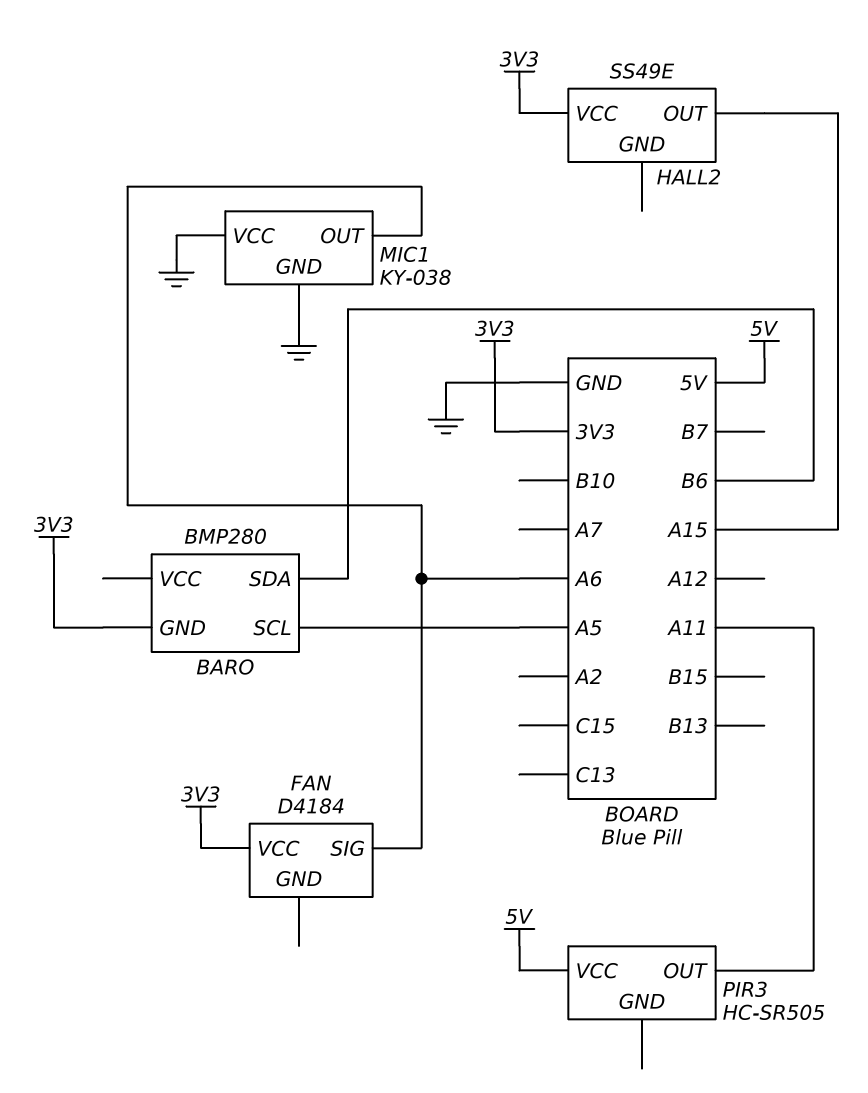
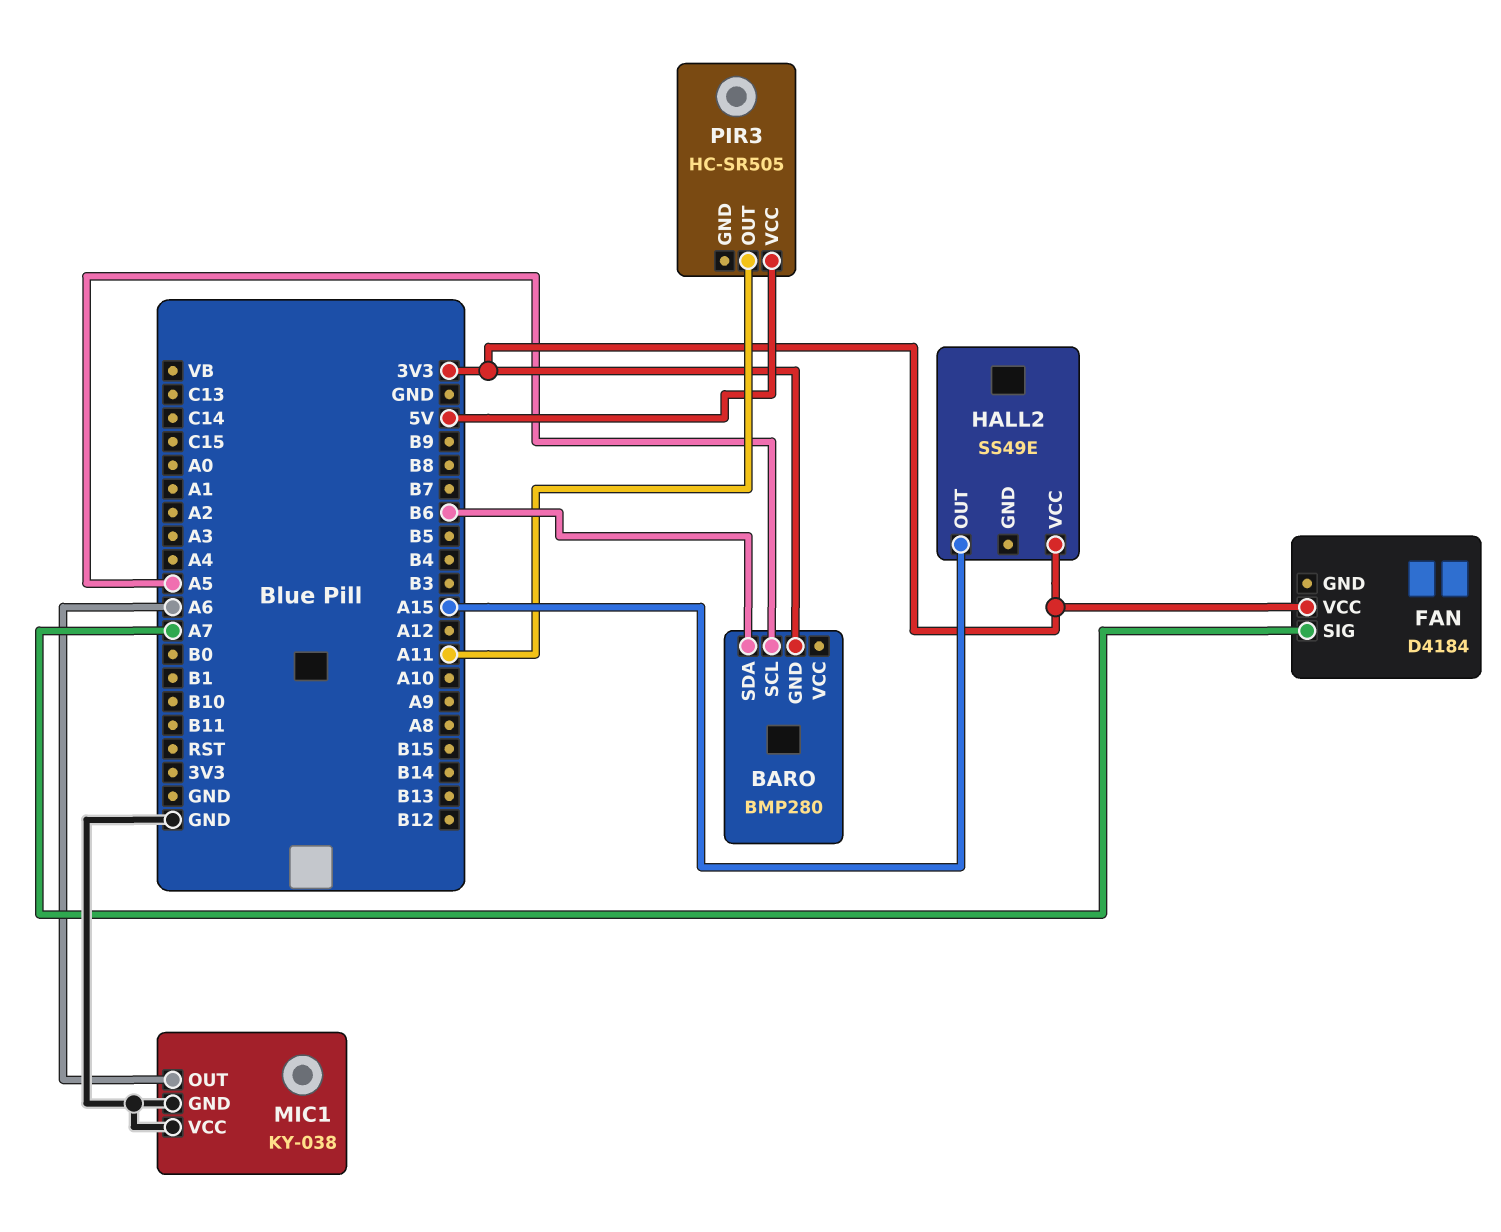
FAN pin SIG: A6 -> A7

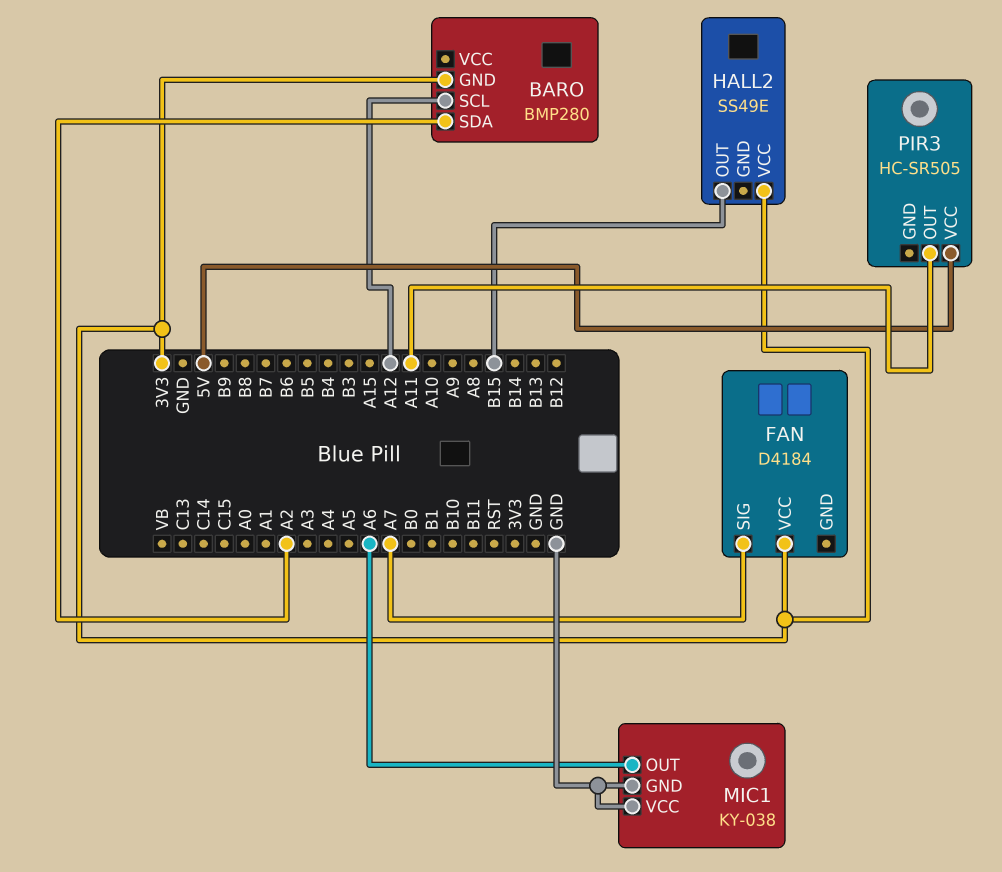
BARO pin SCL: A5 -> A12
BARO pin SDA: B6 -> A2
HALL2 pin OUT: A15 -> B15

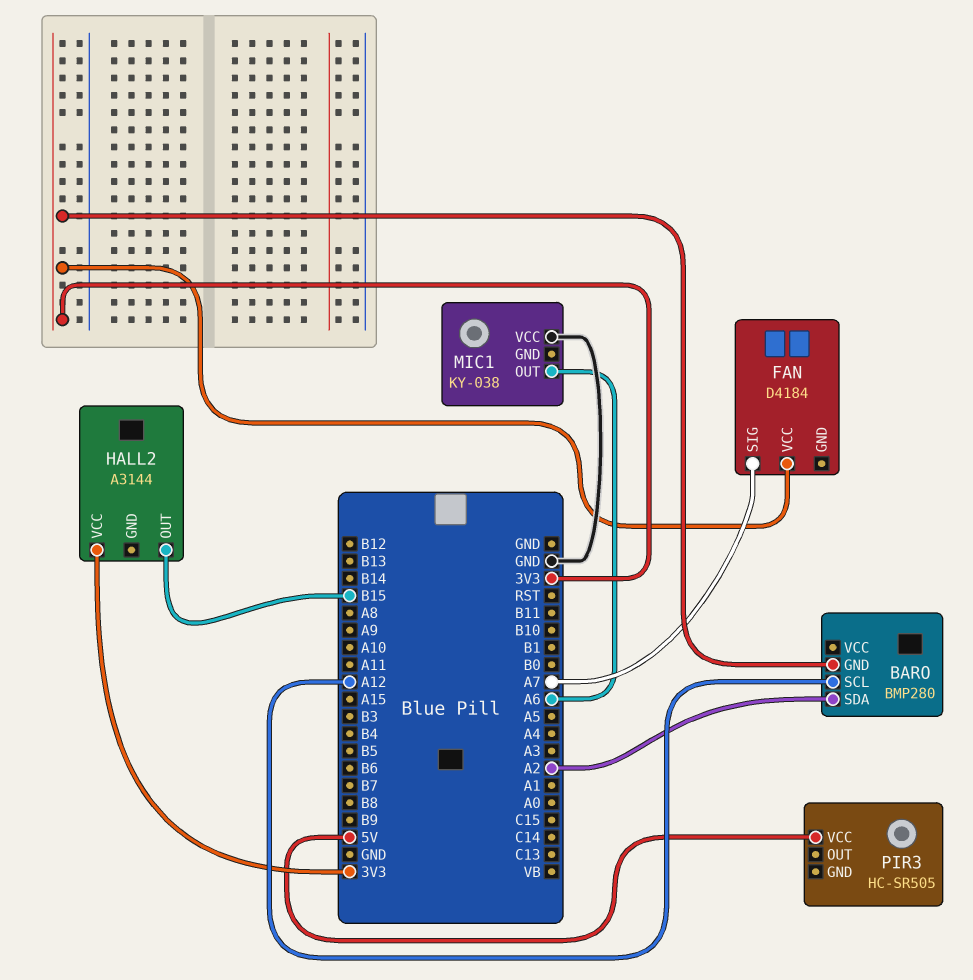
HALL2: SS49E -> A3144
MIC1 pin GND: GND -> none
PIR3 pin OUT: A11 -> none

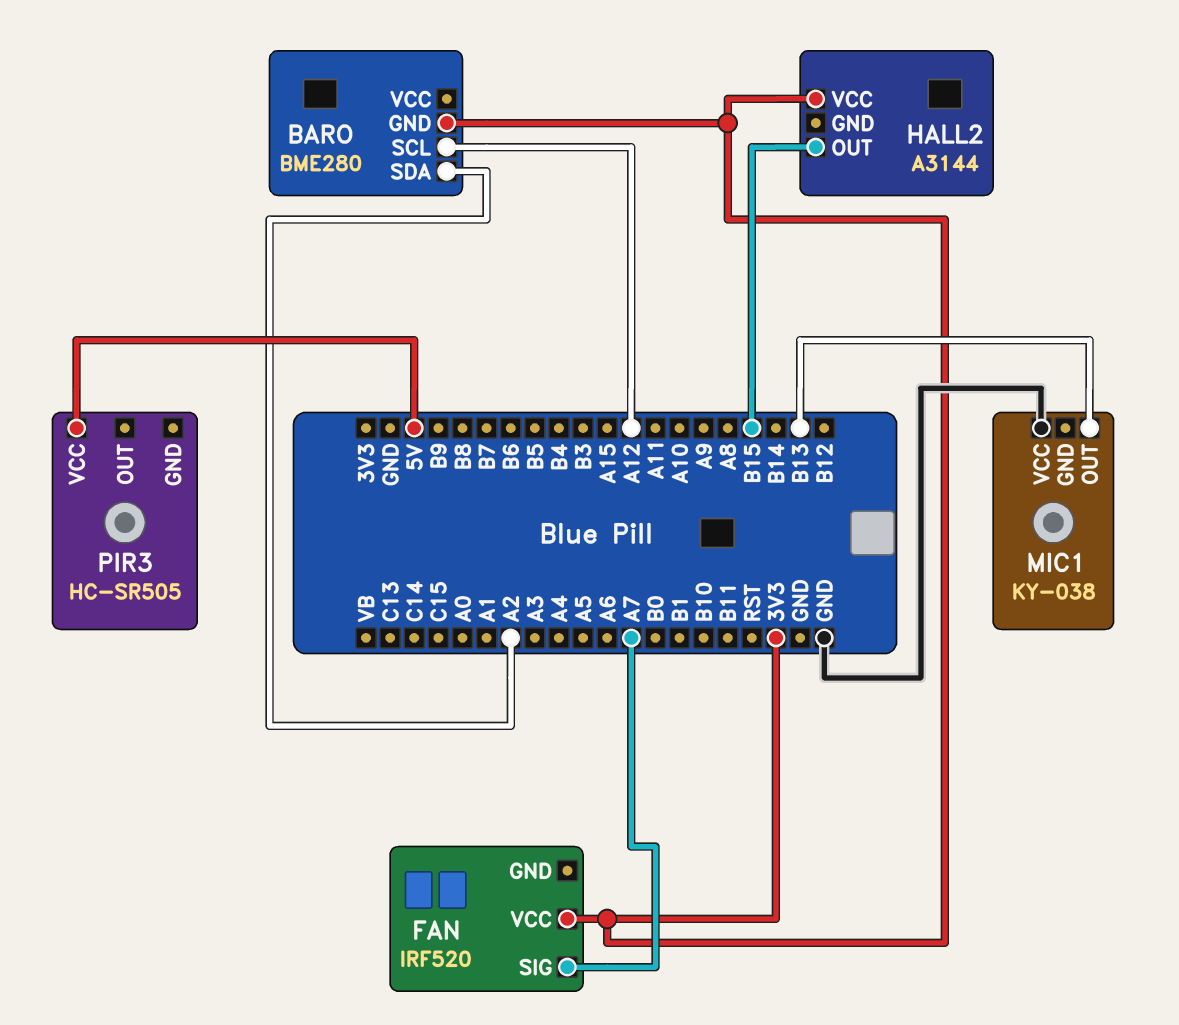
BARO: BMP280 -> BME280
FAN: D4184 -> IRF520
MIC1 pin OUT: A6 -> B13

